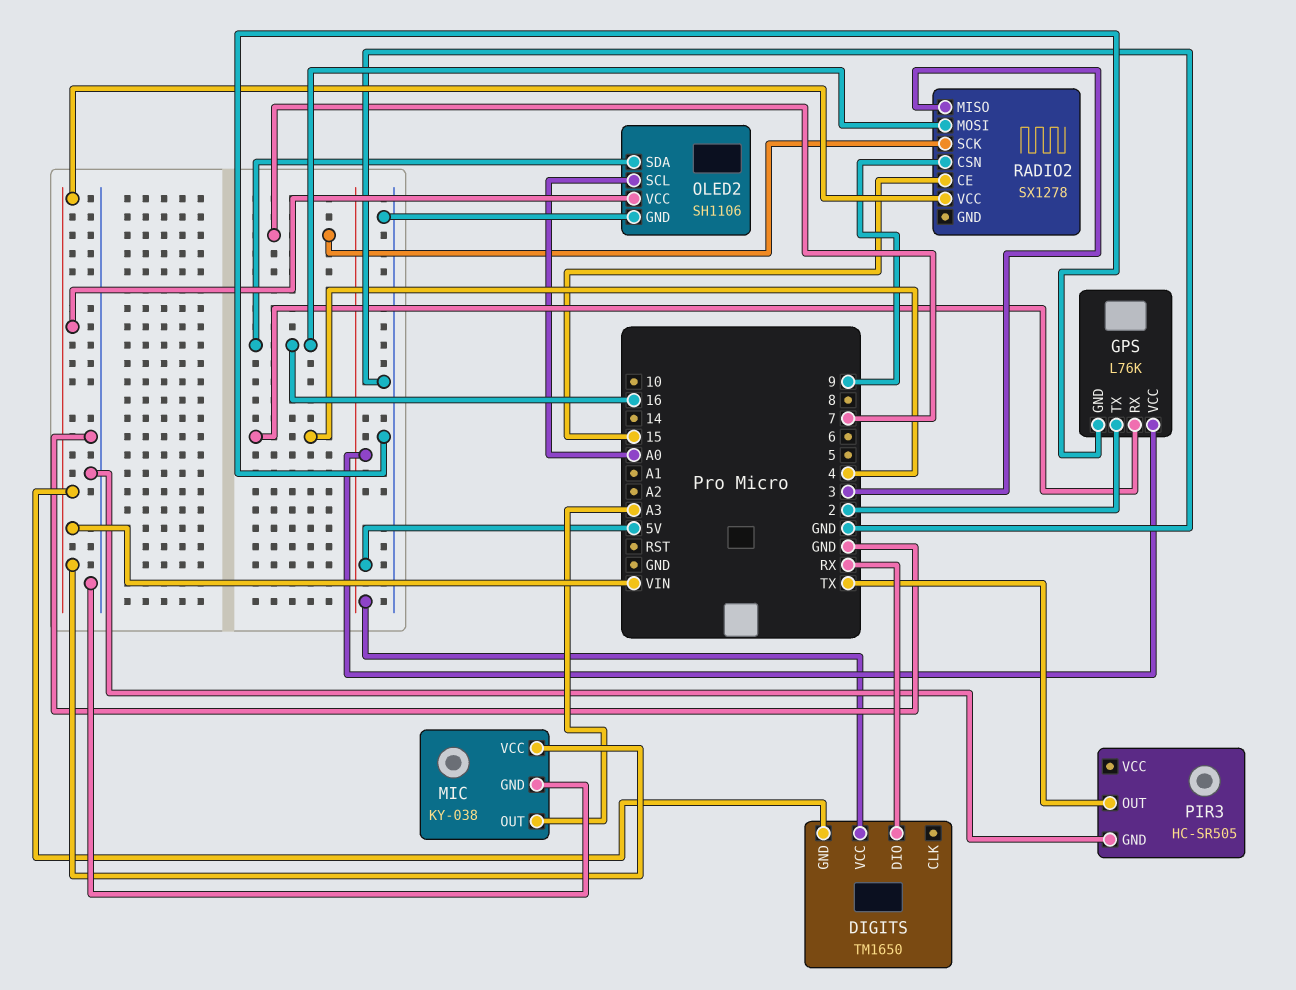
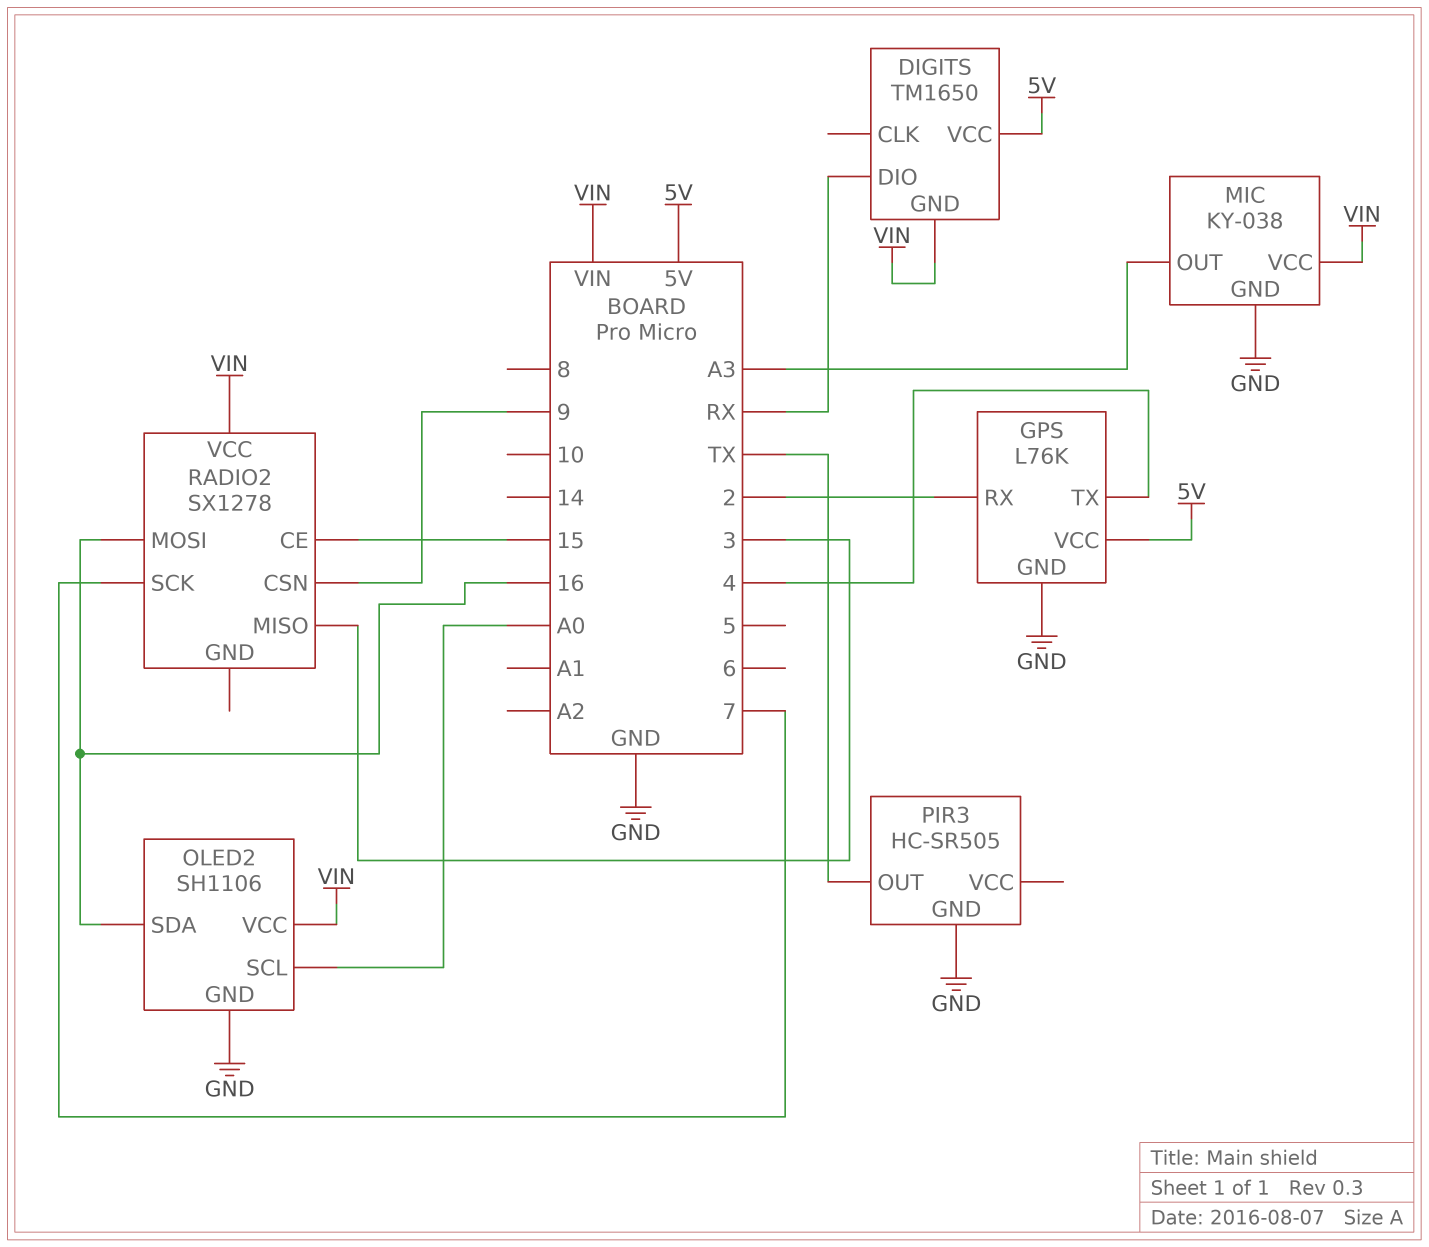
GPS pin RX: 4 -> 2
GPS pin TX: 2 -> 4

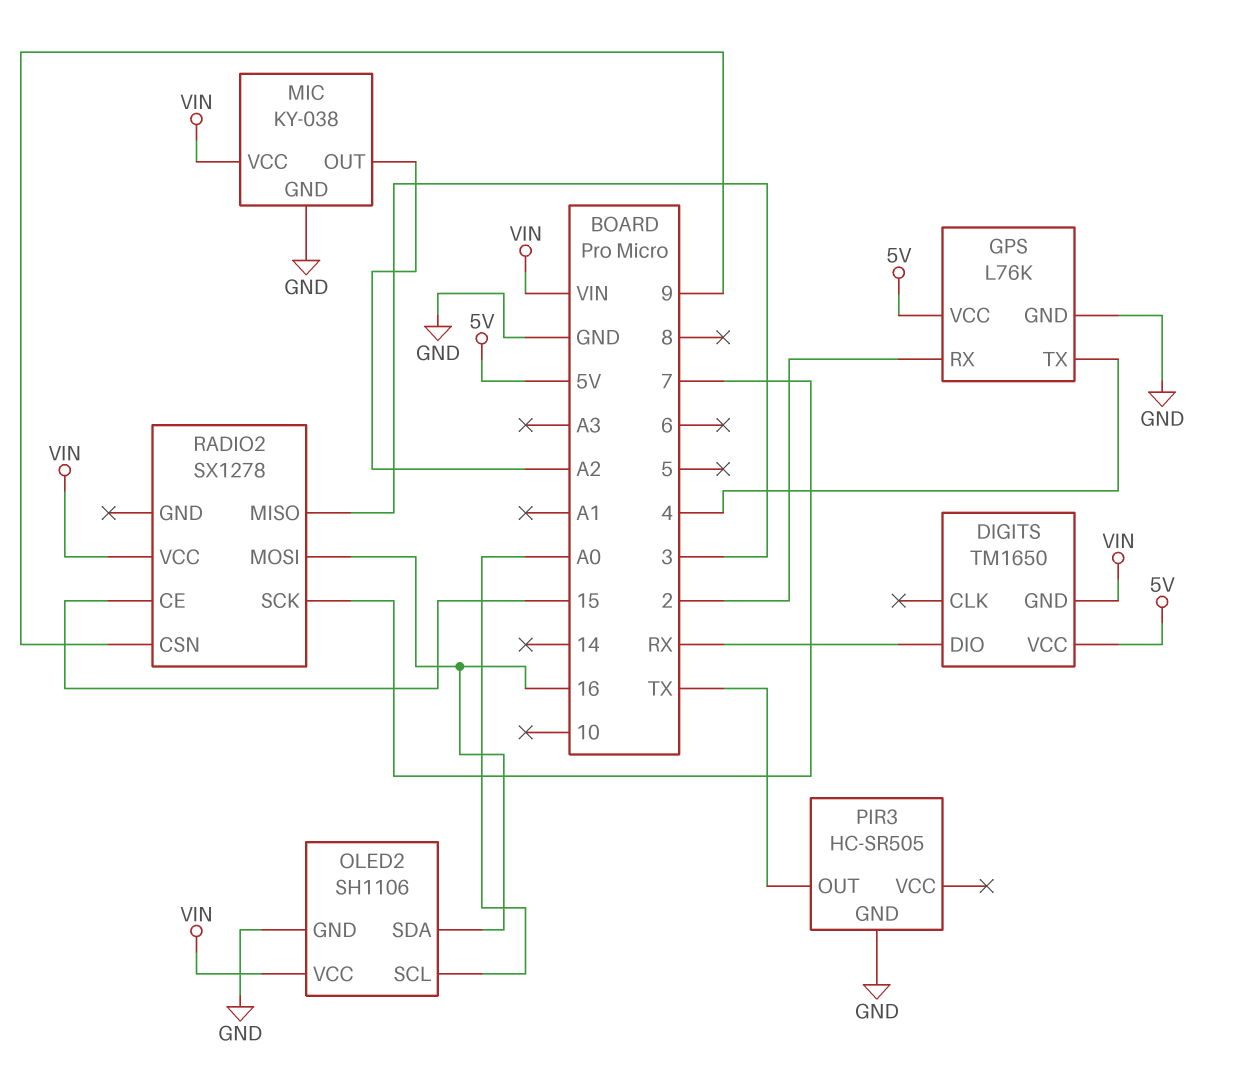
MIC pin OUT: A3 -> A2

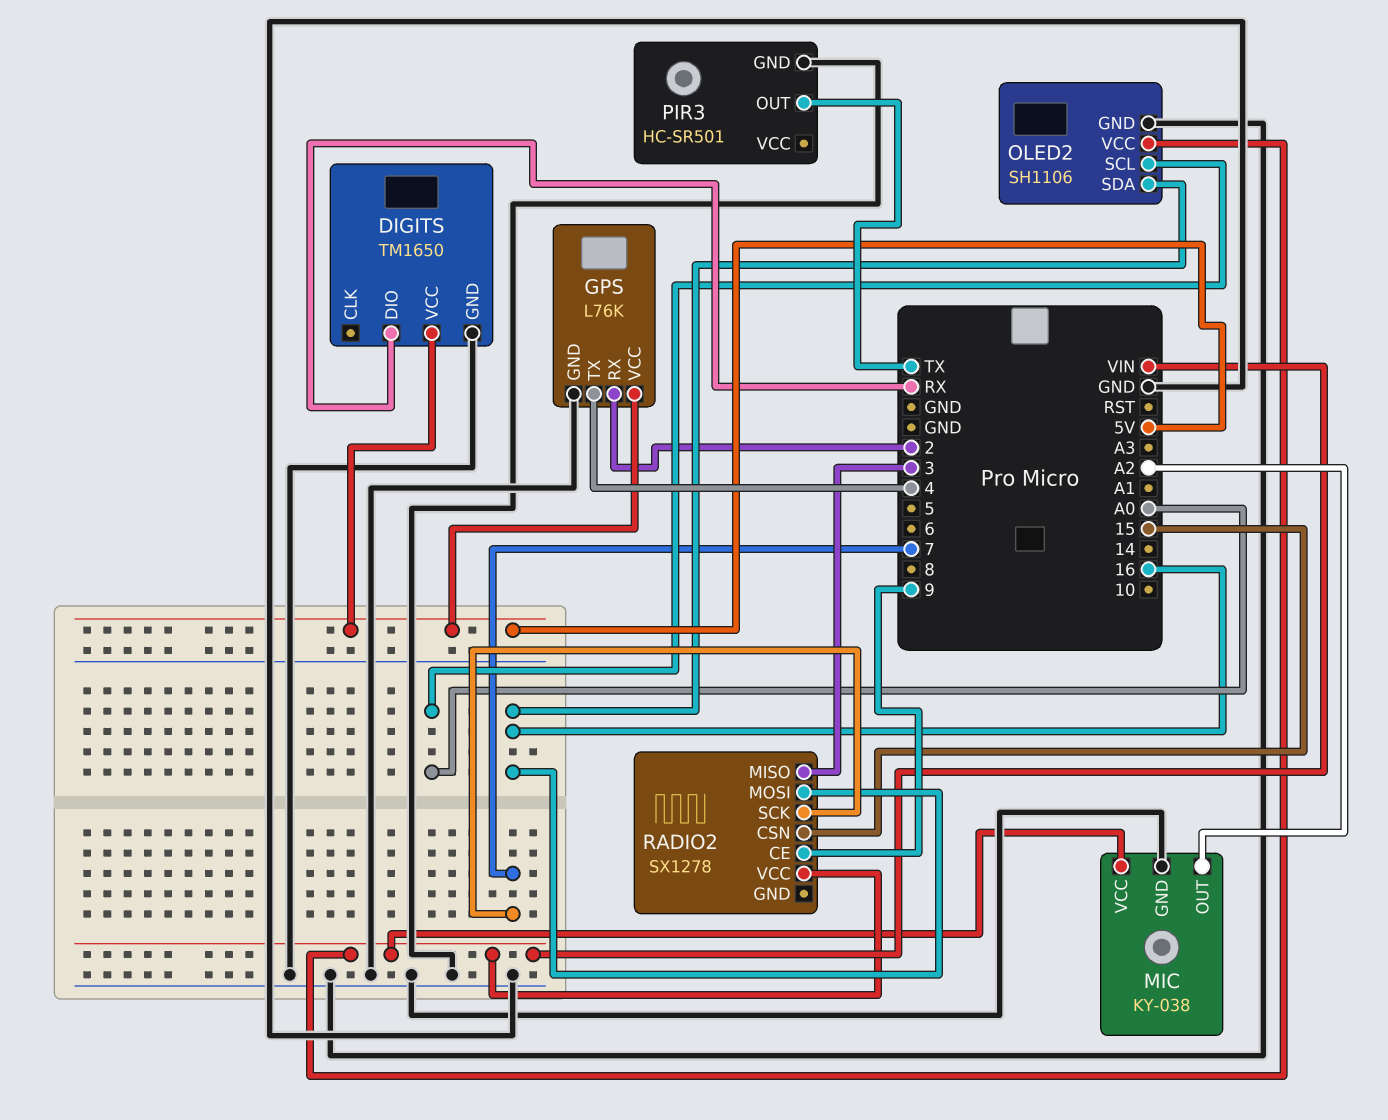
DIGITS pin GND: VIN -> GND
PIR3: HC-SR505 -> HC-SR501
RADIO2 pin CE: 15 -> 9
RADIO2 pin CSN: 9 -> 15

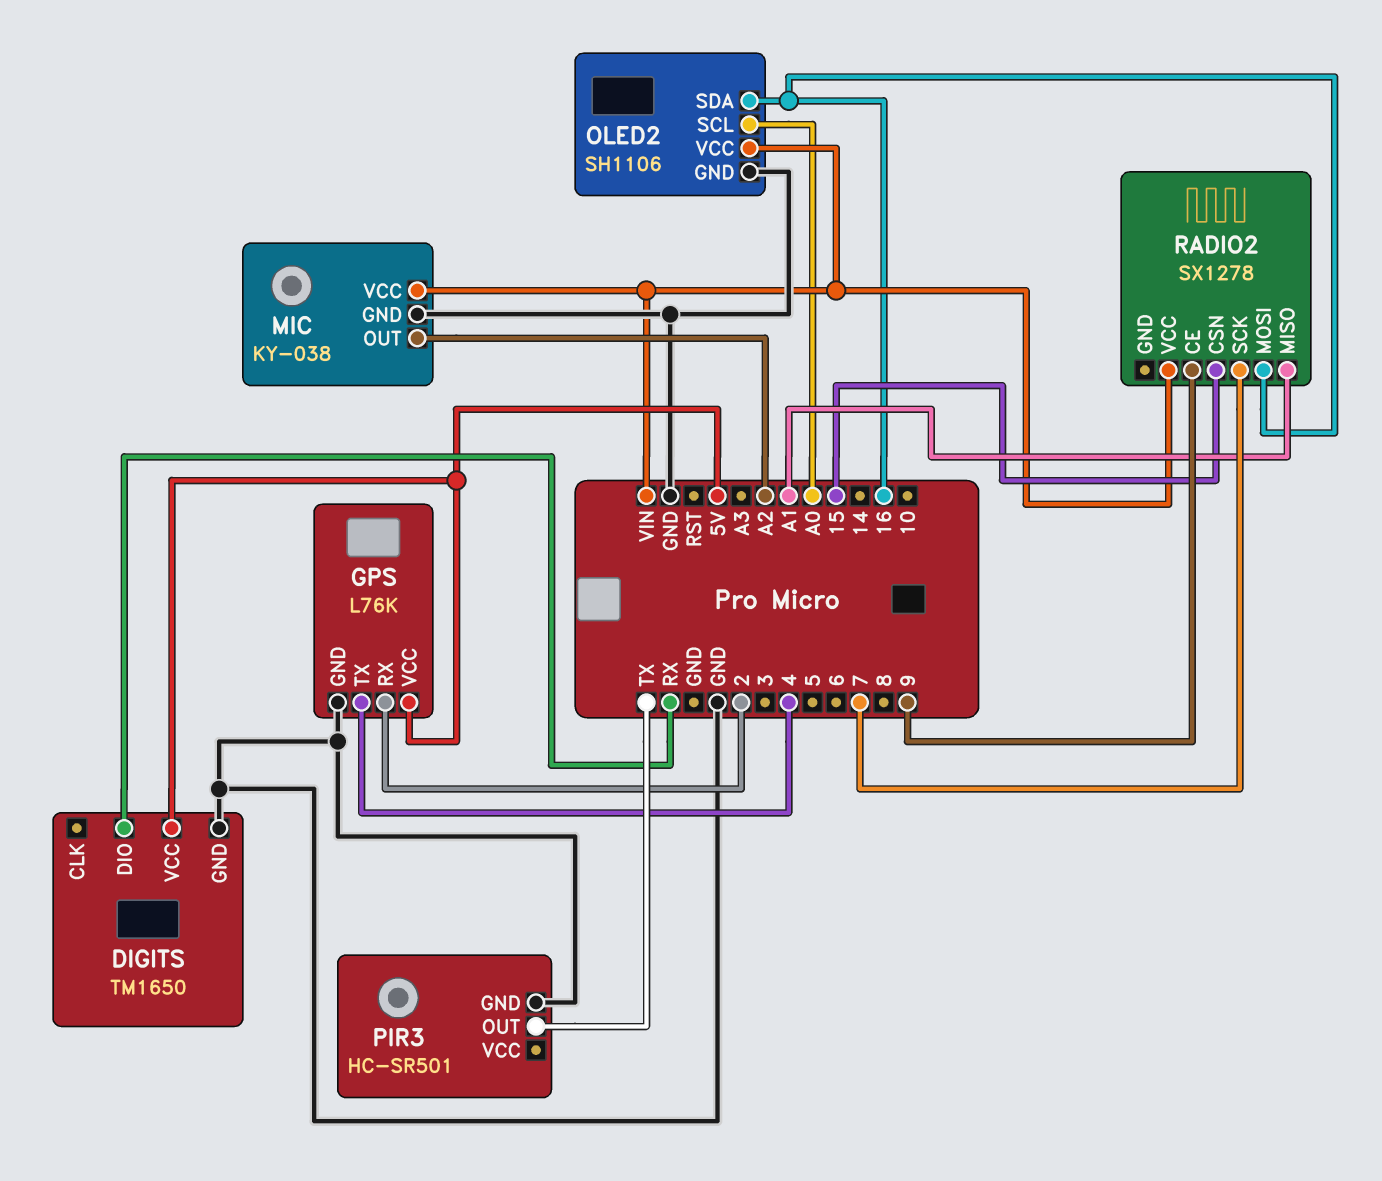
RADIO2 pin MISO: 3 -> A1

